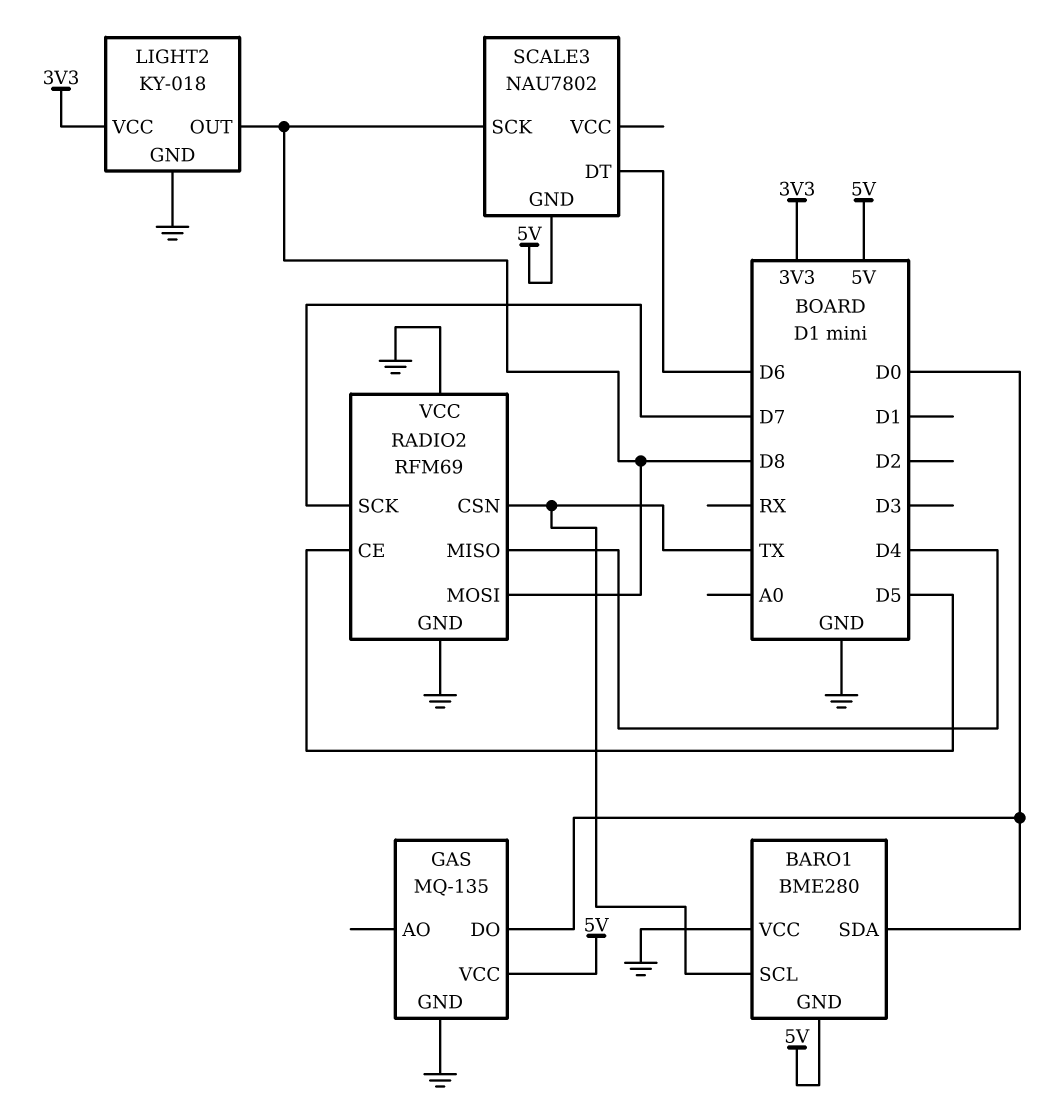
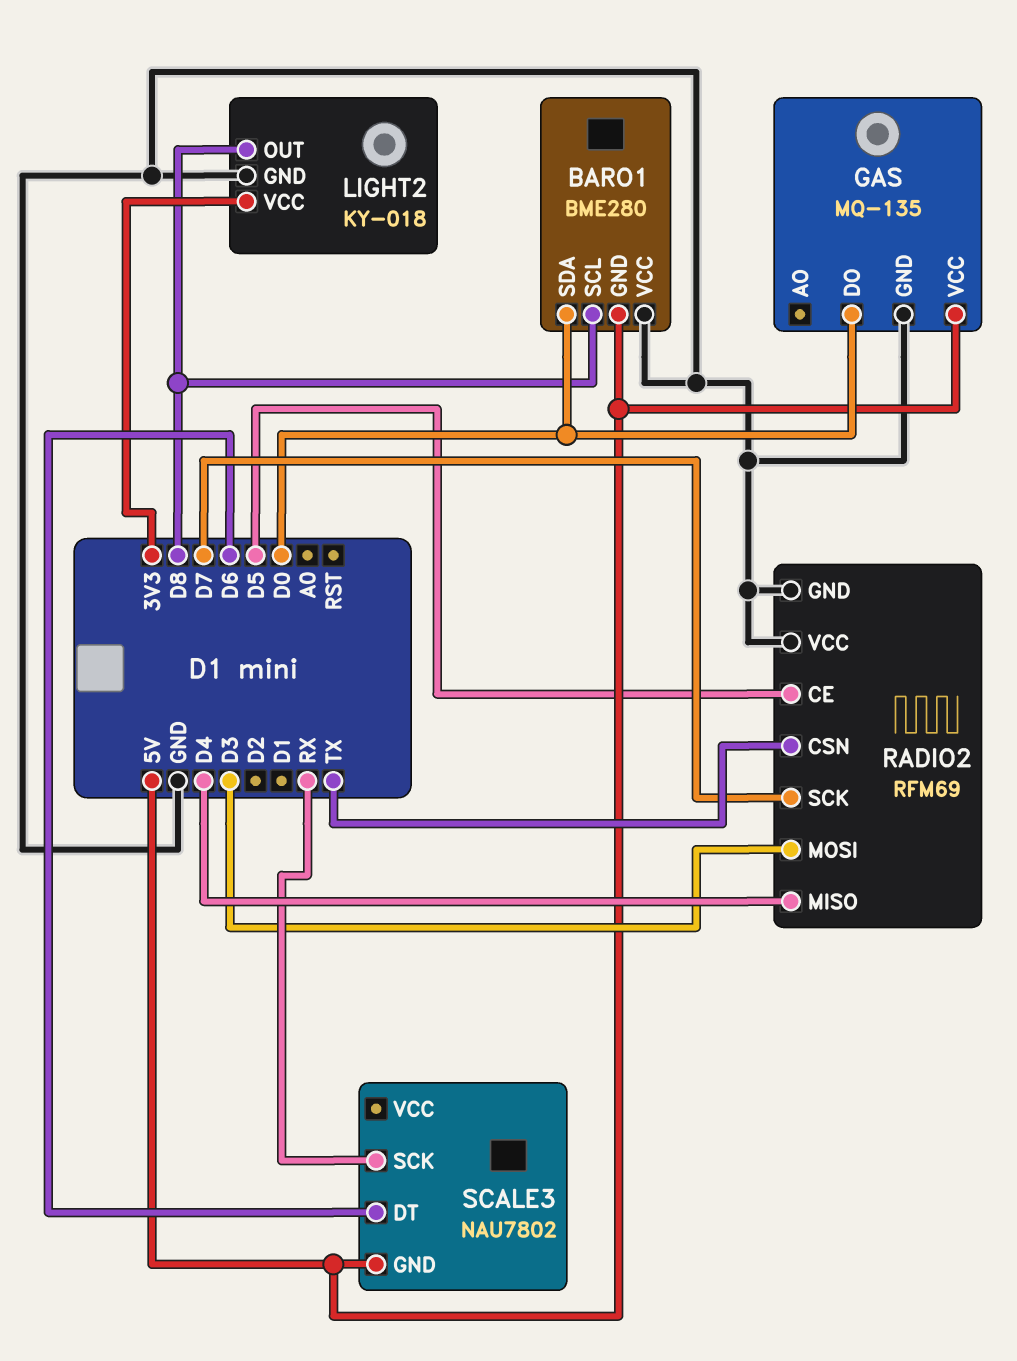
BARO1 pin SCL: TX -> D8
RADIO2 pin MOSI: D8 -> D3
SCALE3 pin SCK: D8 -> RX

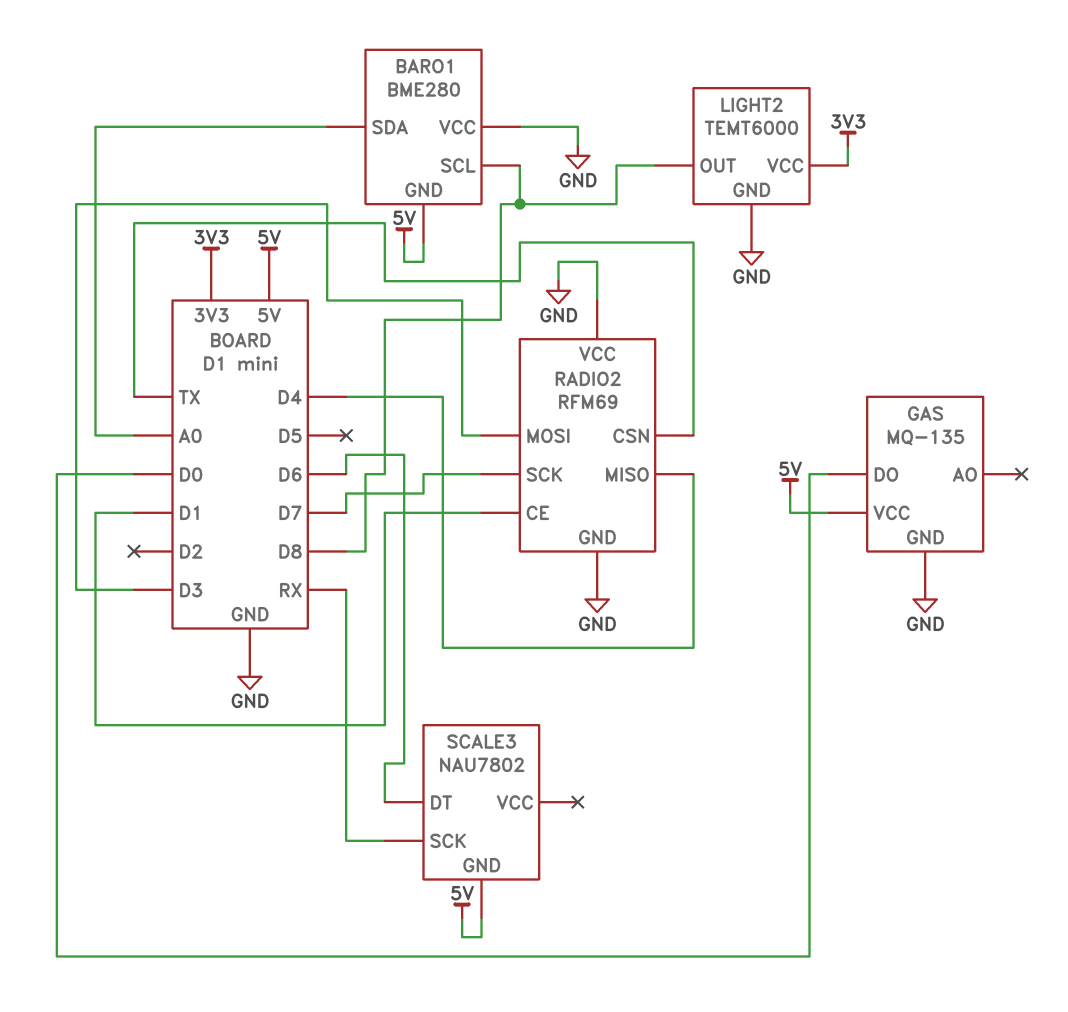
BARO1 pin SDA: D0 -> A0
LIGHT2: KY-018 -> TEMT6000
RADIO2 pin CE: D5 -> D1

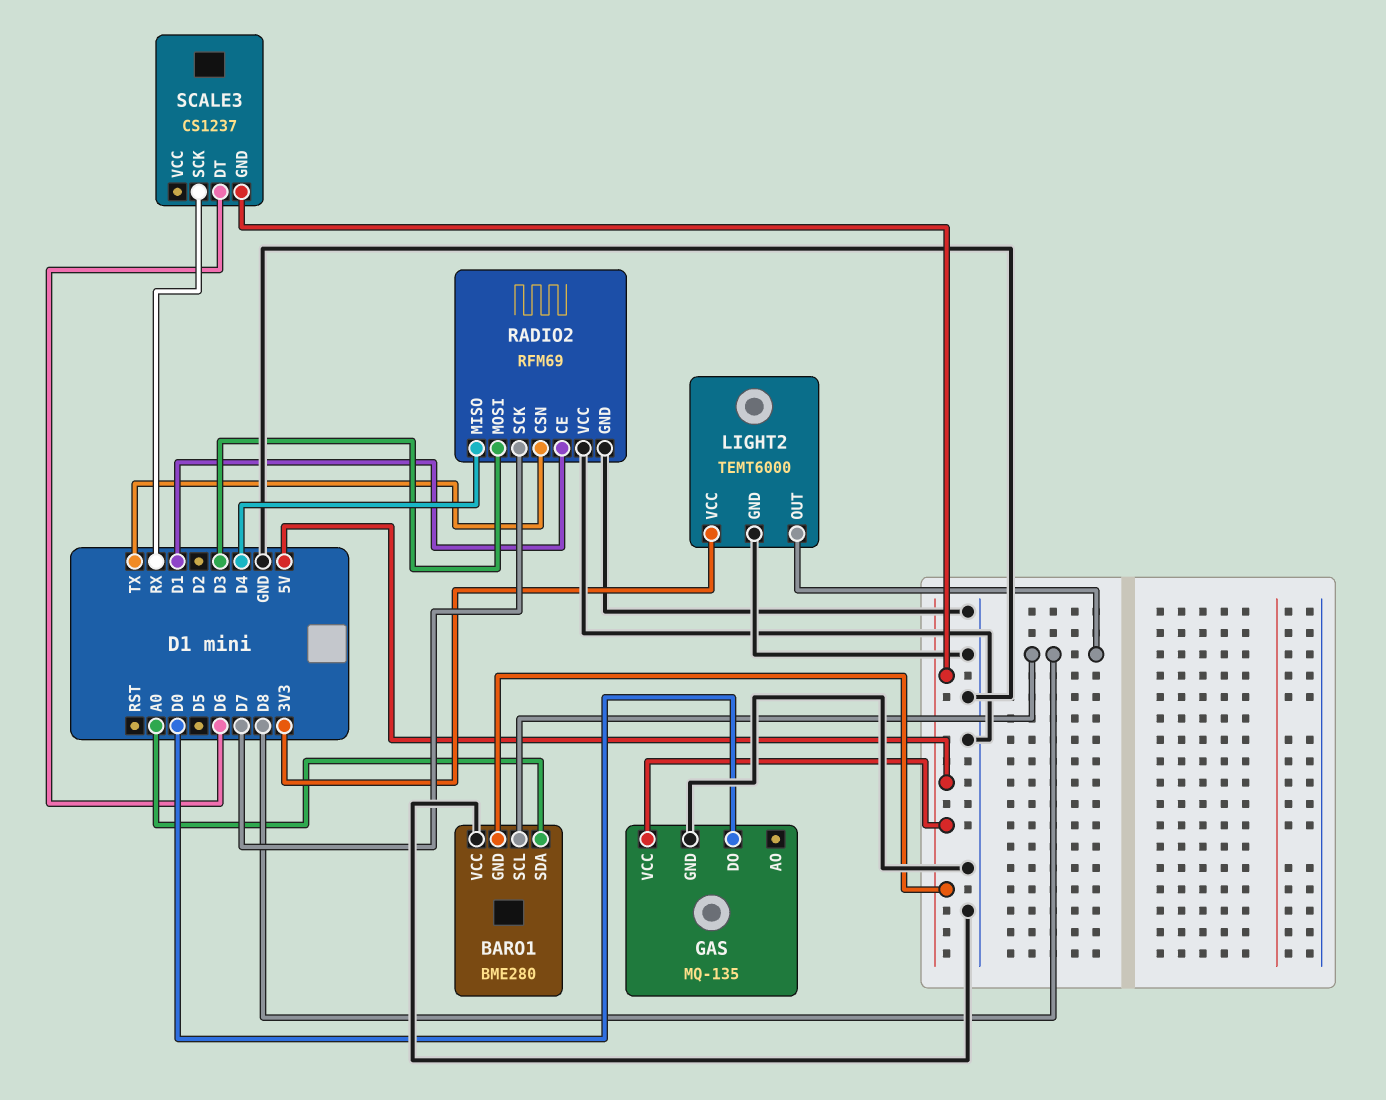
SCALE3: NAU7802 -> CS1237

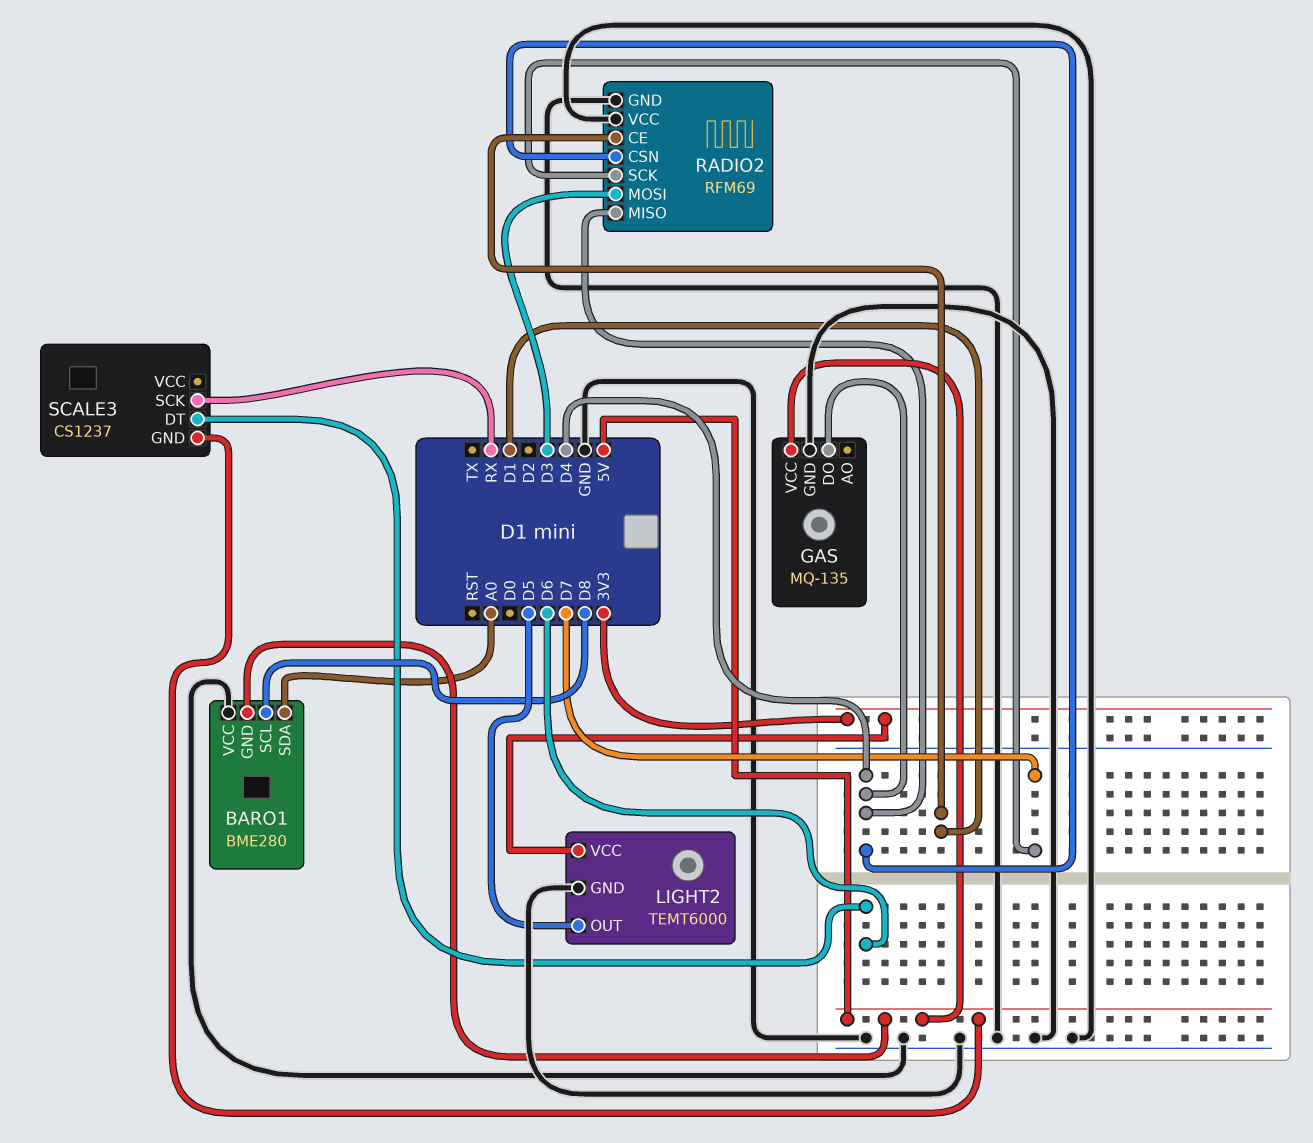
GAS pin DO: D0 -> D4
LIGHT2 pin OUT: D8 -> D5
RADIO2 pin CSN: TX -> D4

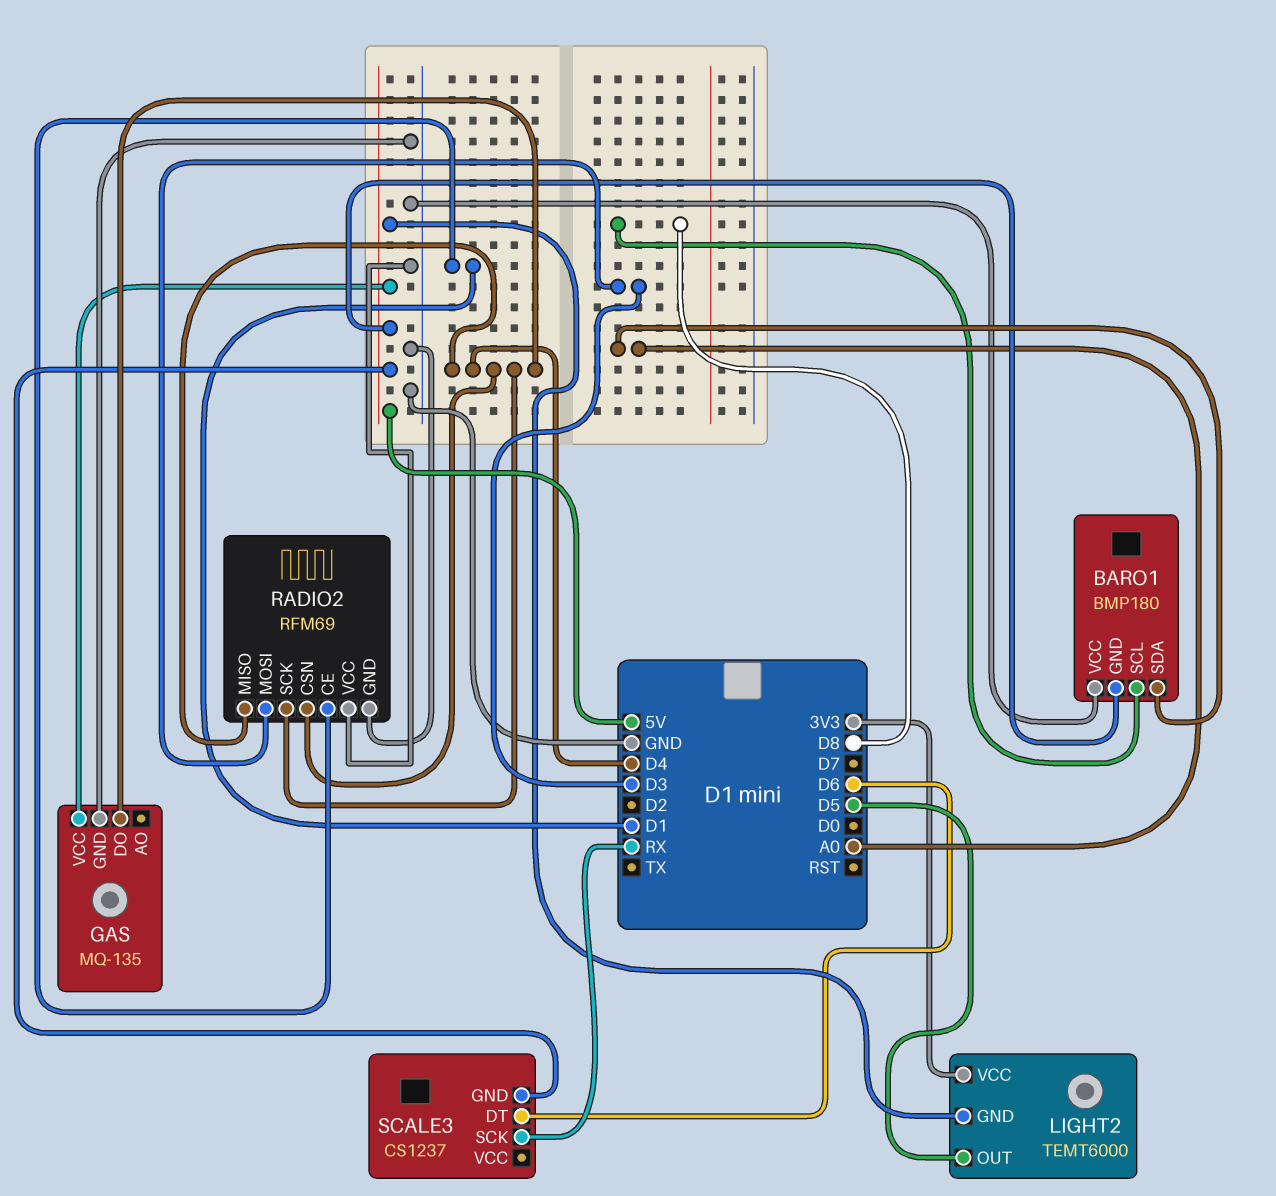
BARO1: BME280 -> BMP180
LIGHT2 pin GND: GND -> 5V
RADIO2 pin SCK: D7 -> D4

